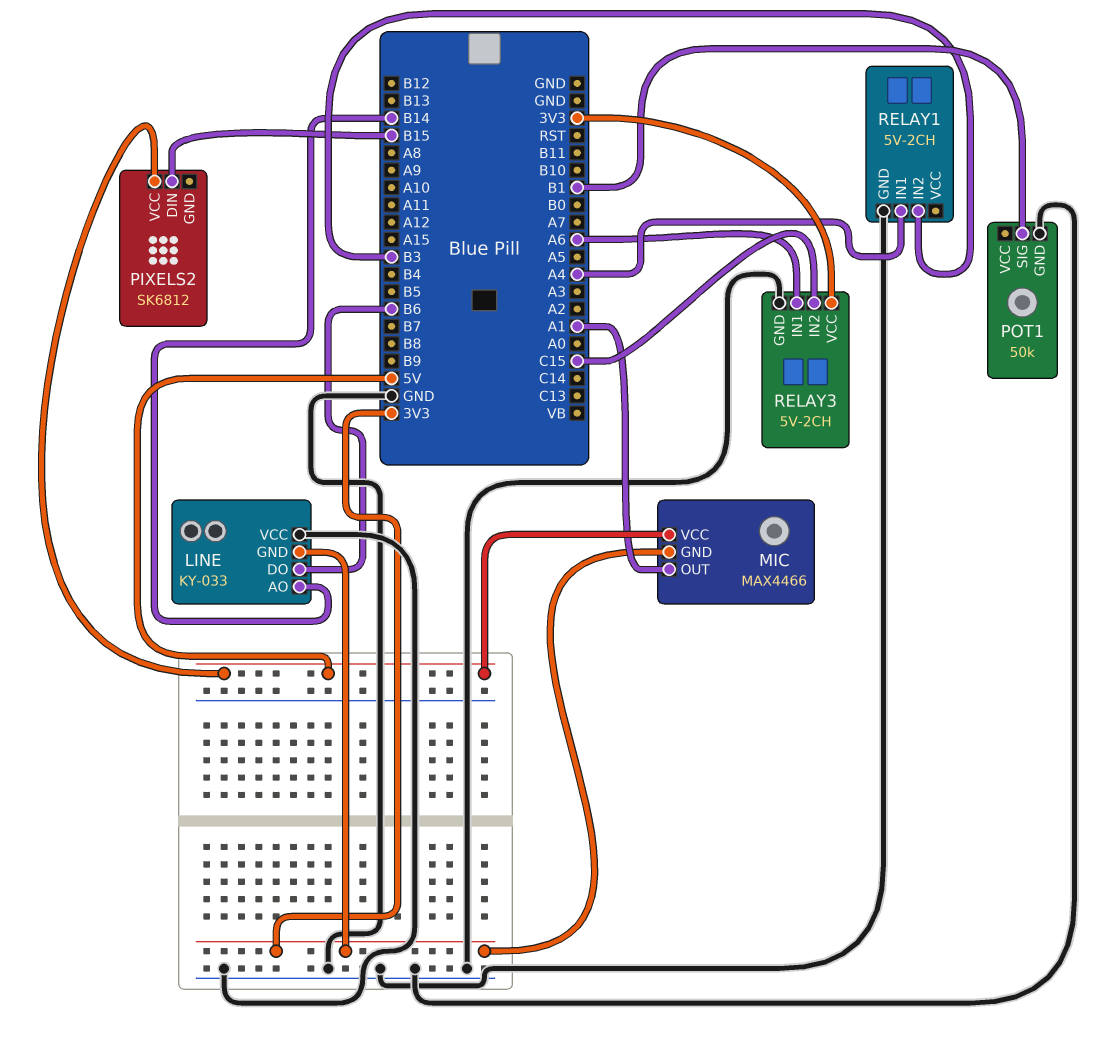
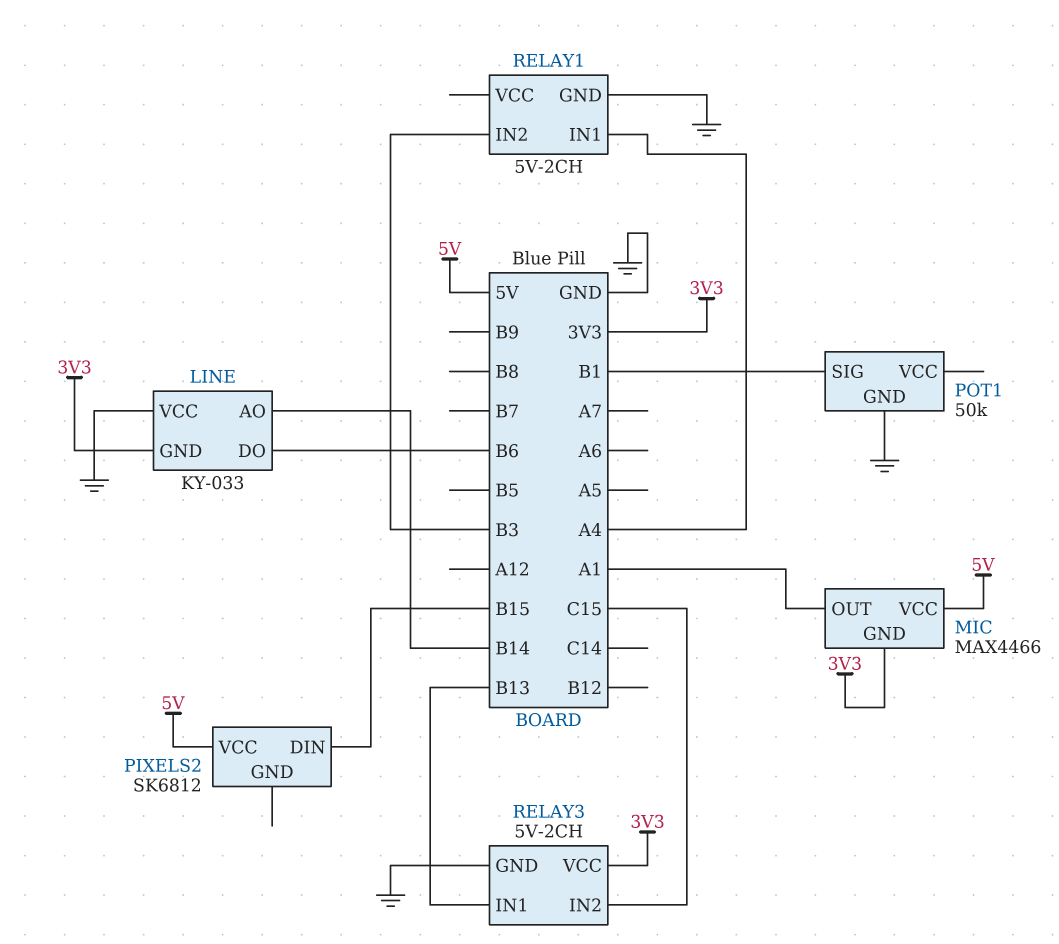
RELAY3 pin IN1: A6 -> B13

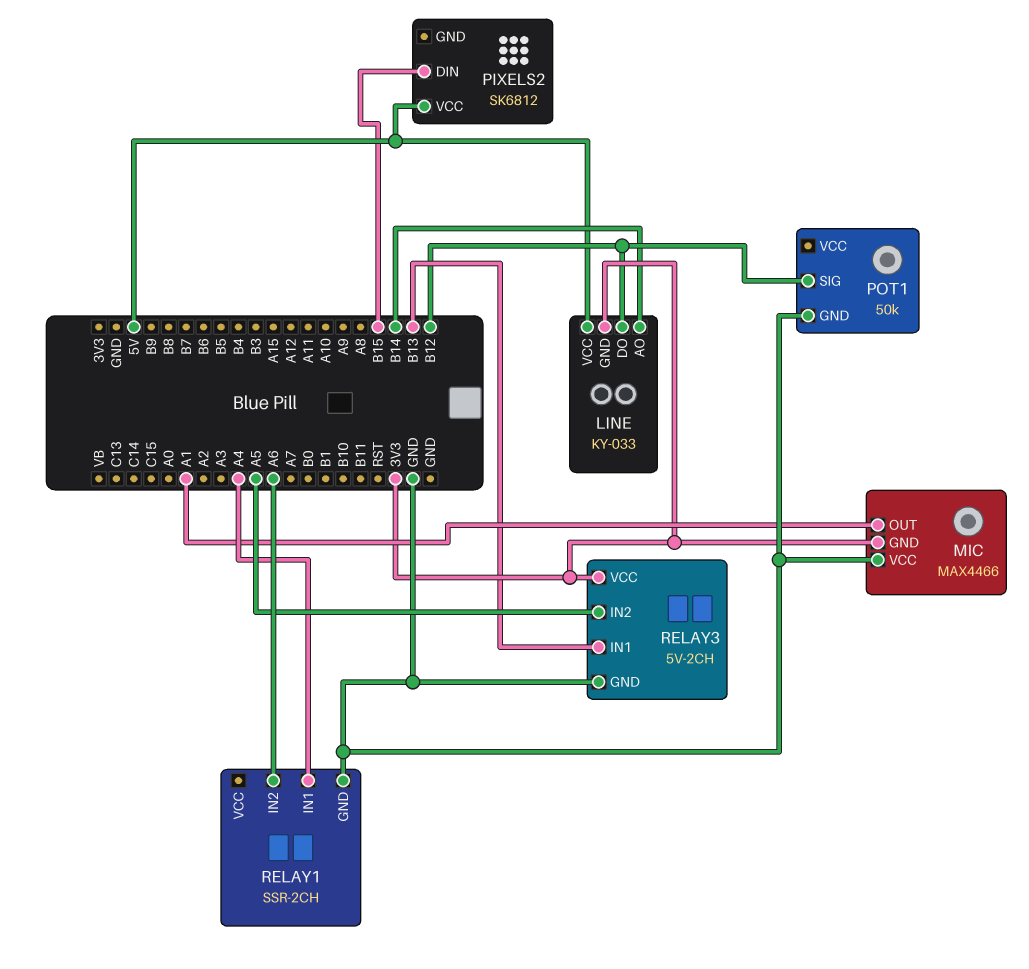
LINE pin DO: B6 -> B12
LINE pin VCC: GND -> 5V
MIC pin VCC: 5V -> GND
POT1 pin SIG: B1 -> B12
RELAY1: 5V-2CH -> SSR-2CH
RELAY1 pin IN2: B3 -> A6
RELAY3 pin IN2: C15 -> A5

